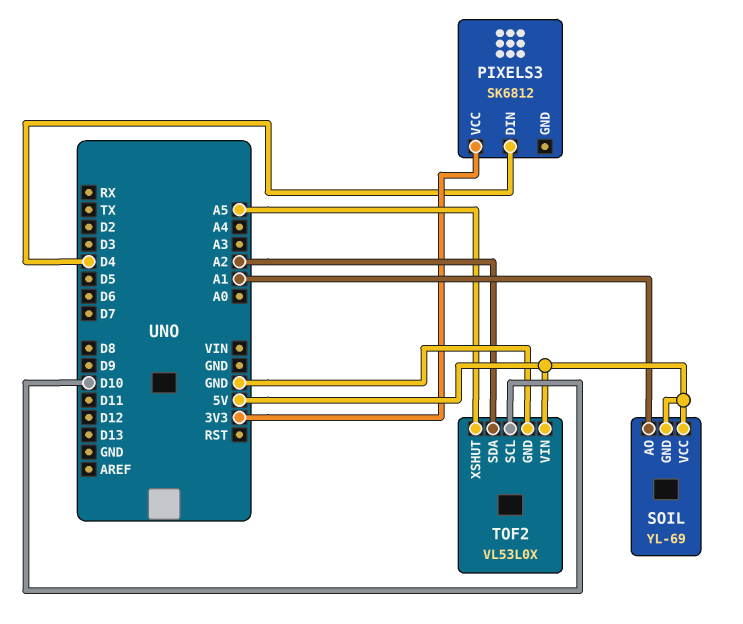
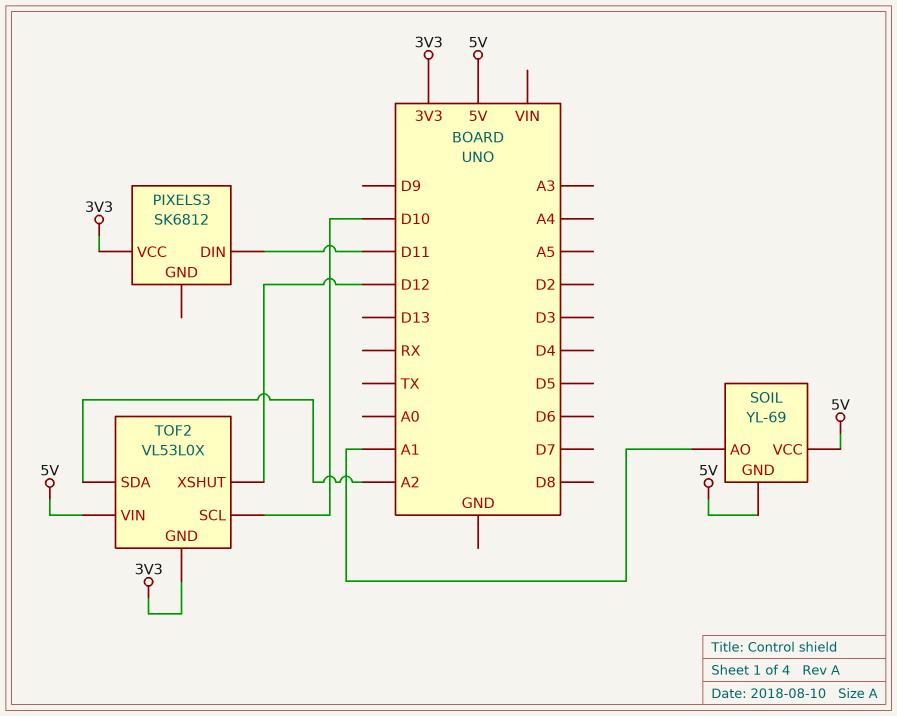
PIXELS3 pin DIN: D4 -> D11
TOF2 pin GND: GND -> 3V3
TOF2 pin XSHUT: A5 -> D12

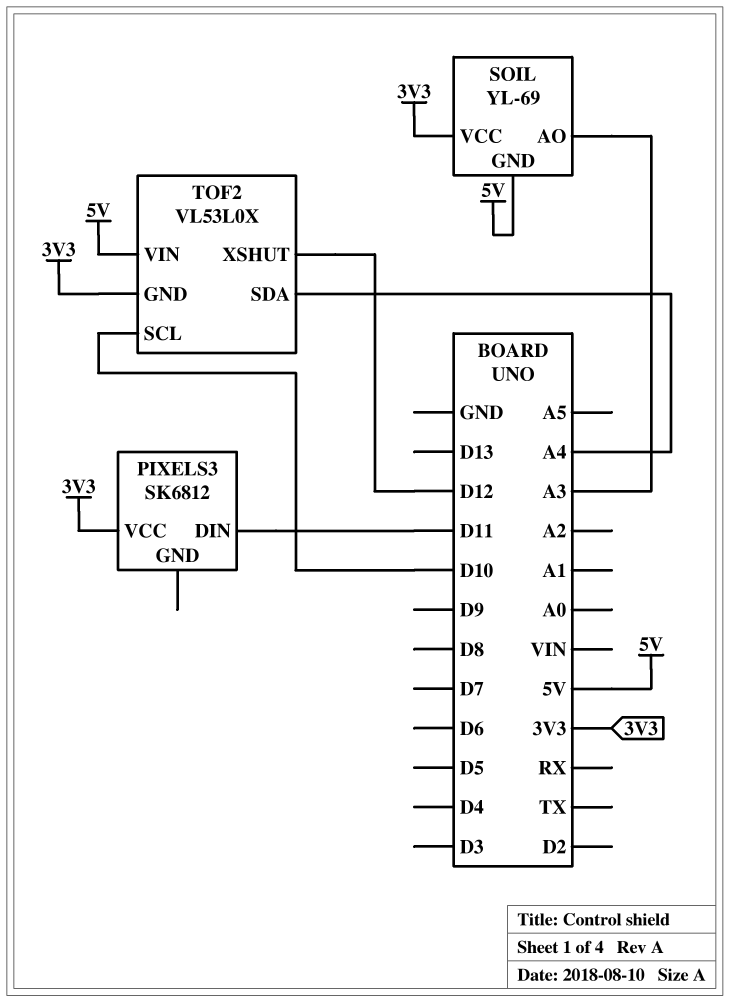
SOIL pin AO: A1 -> A3
SOIL pin VCC: 5V -> 3V3
TOF2 pin SDA: A2 -> A4

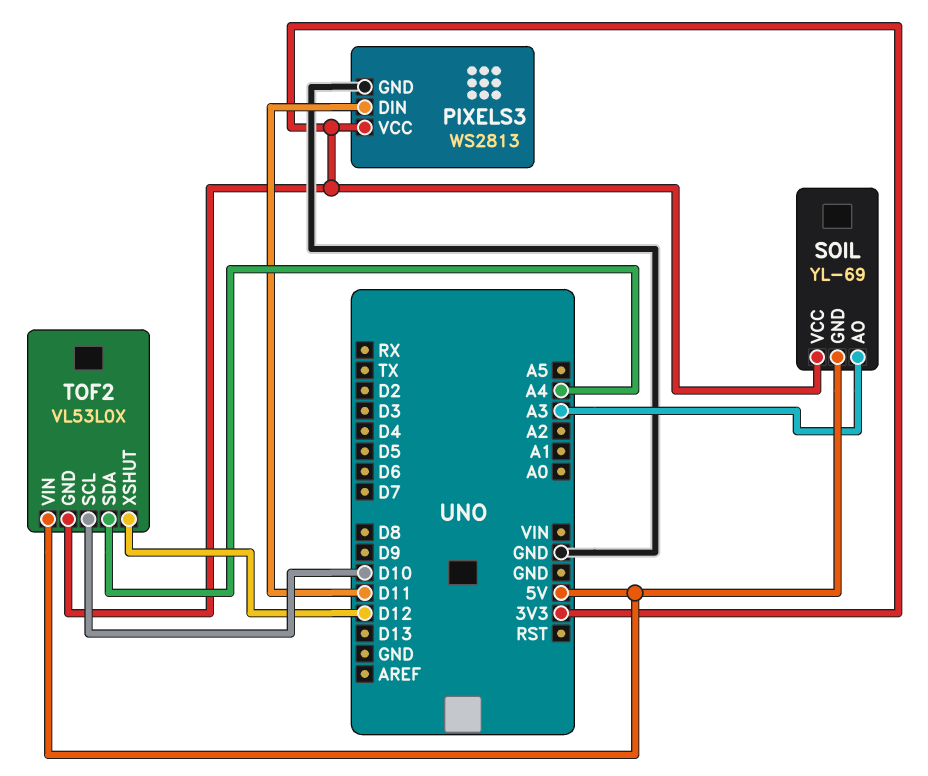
PIXELS3: SK6812 -> WS2813
PIXELS3 pin GND: none -> GND

